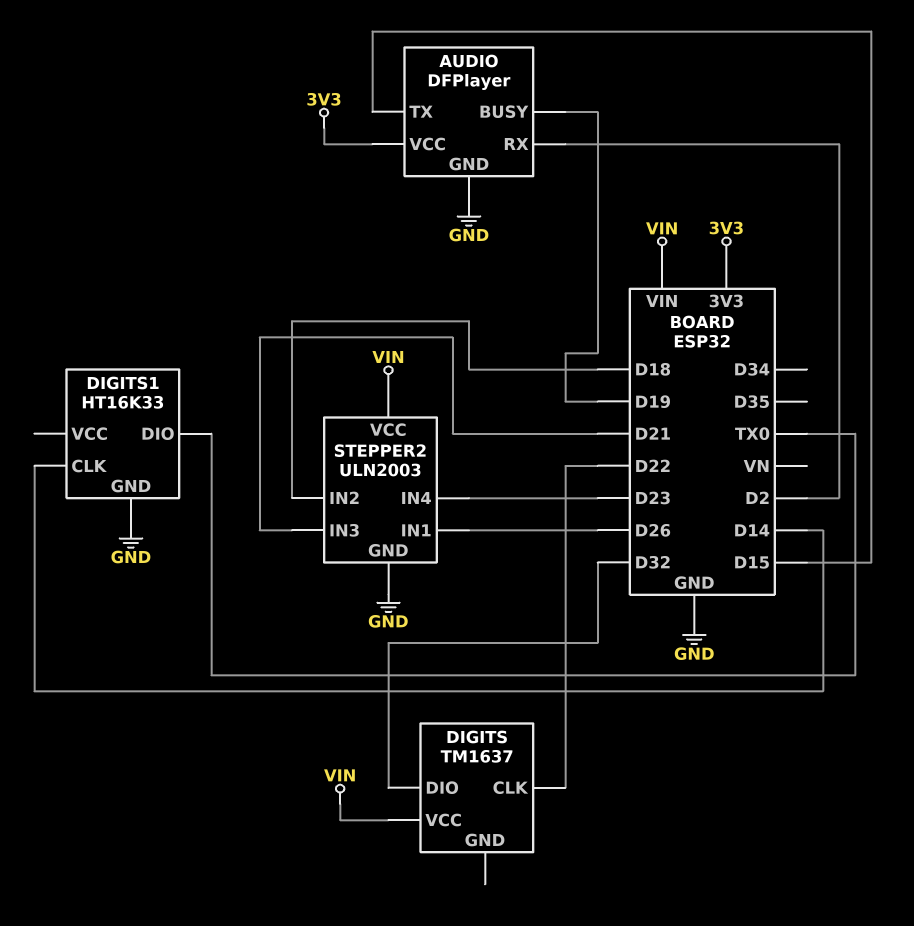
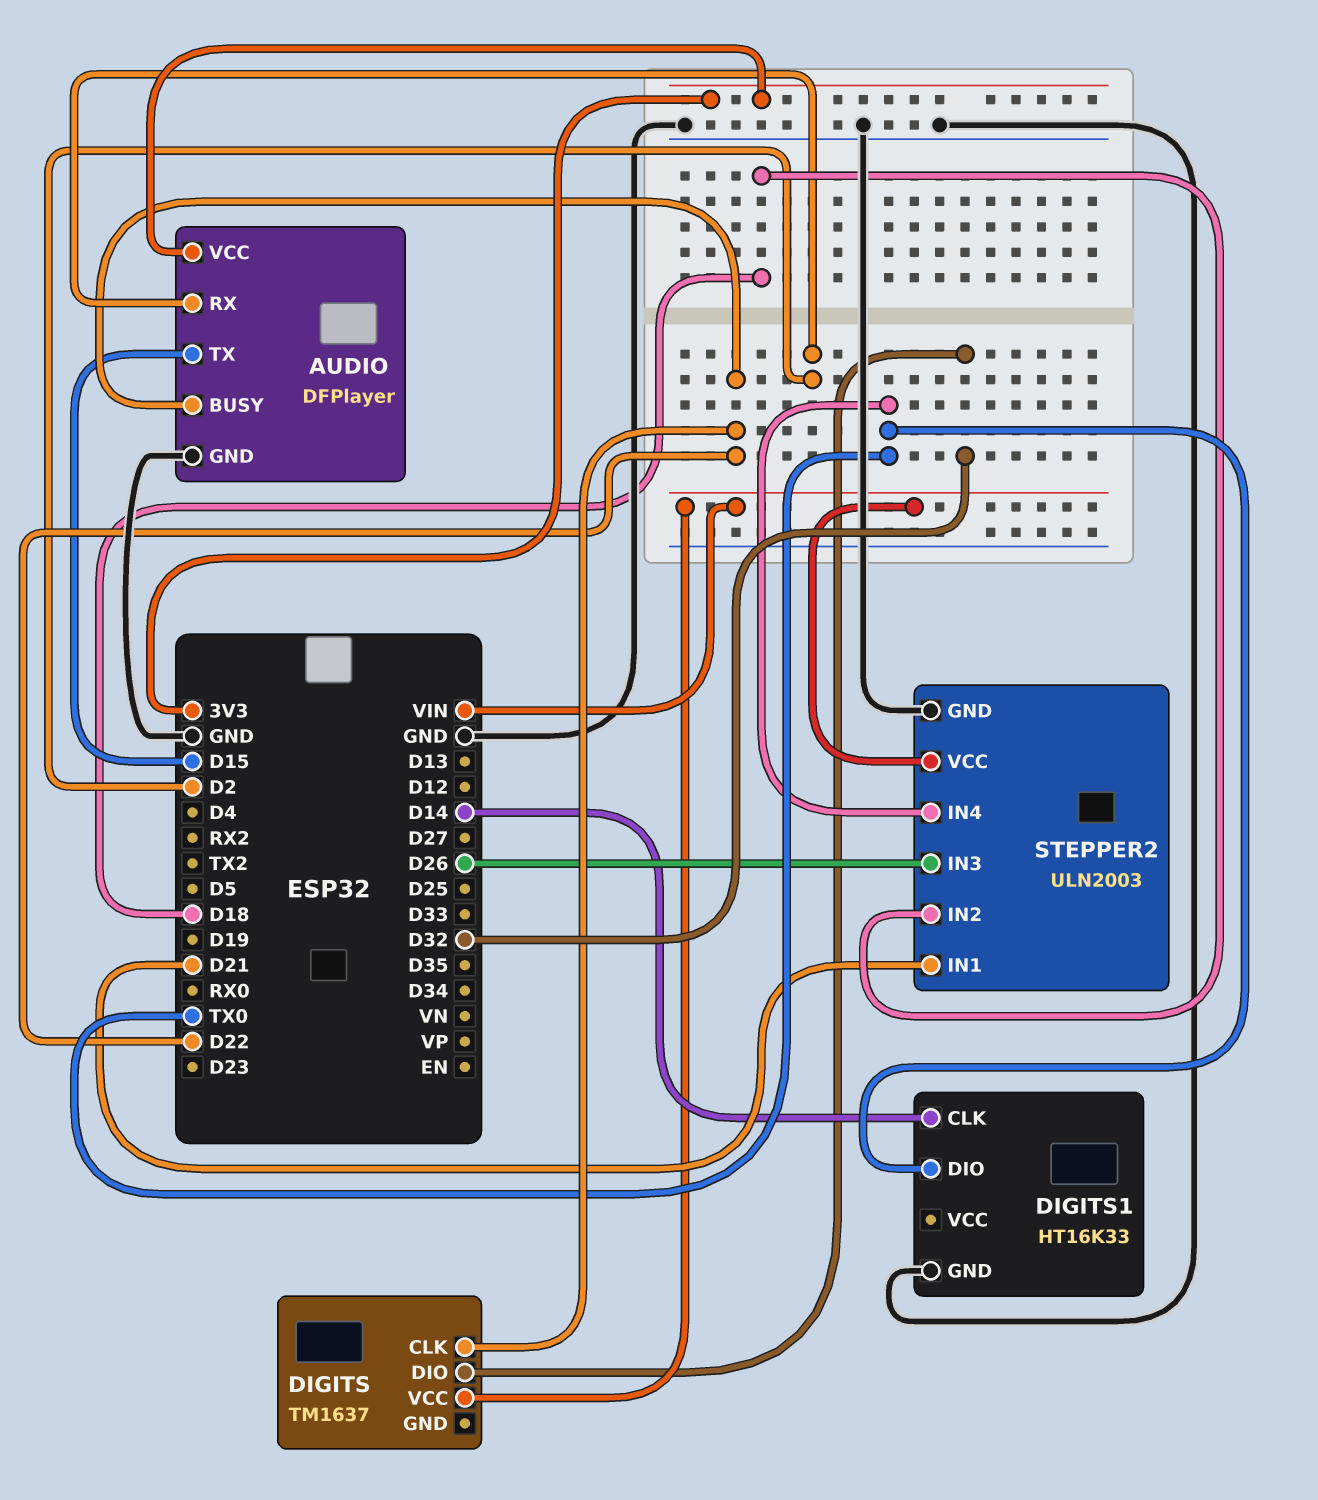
AUDIO pin BUSY: D19 -> D22
STEPPER2 pin IN1: D26 -> D21
STEPPER2 pin IN3: D21 -> D26
STEPPER2 pin IN4: D23 -> TX0

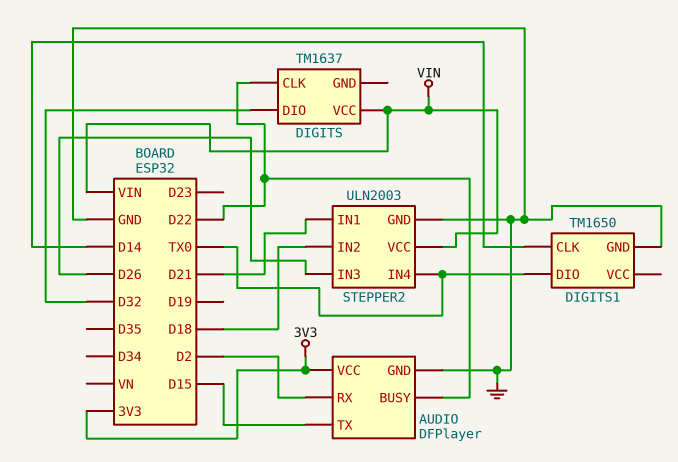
DIGITS1: HT16K33 -> TM1650

